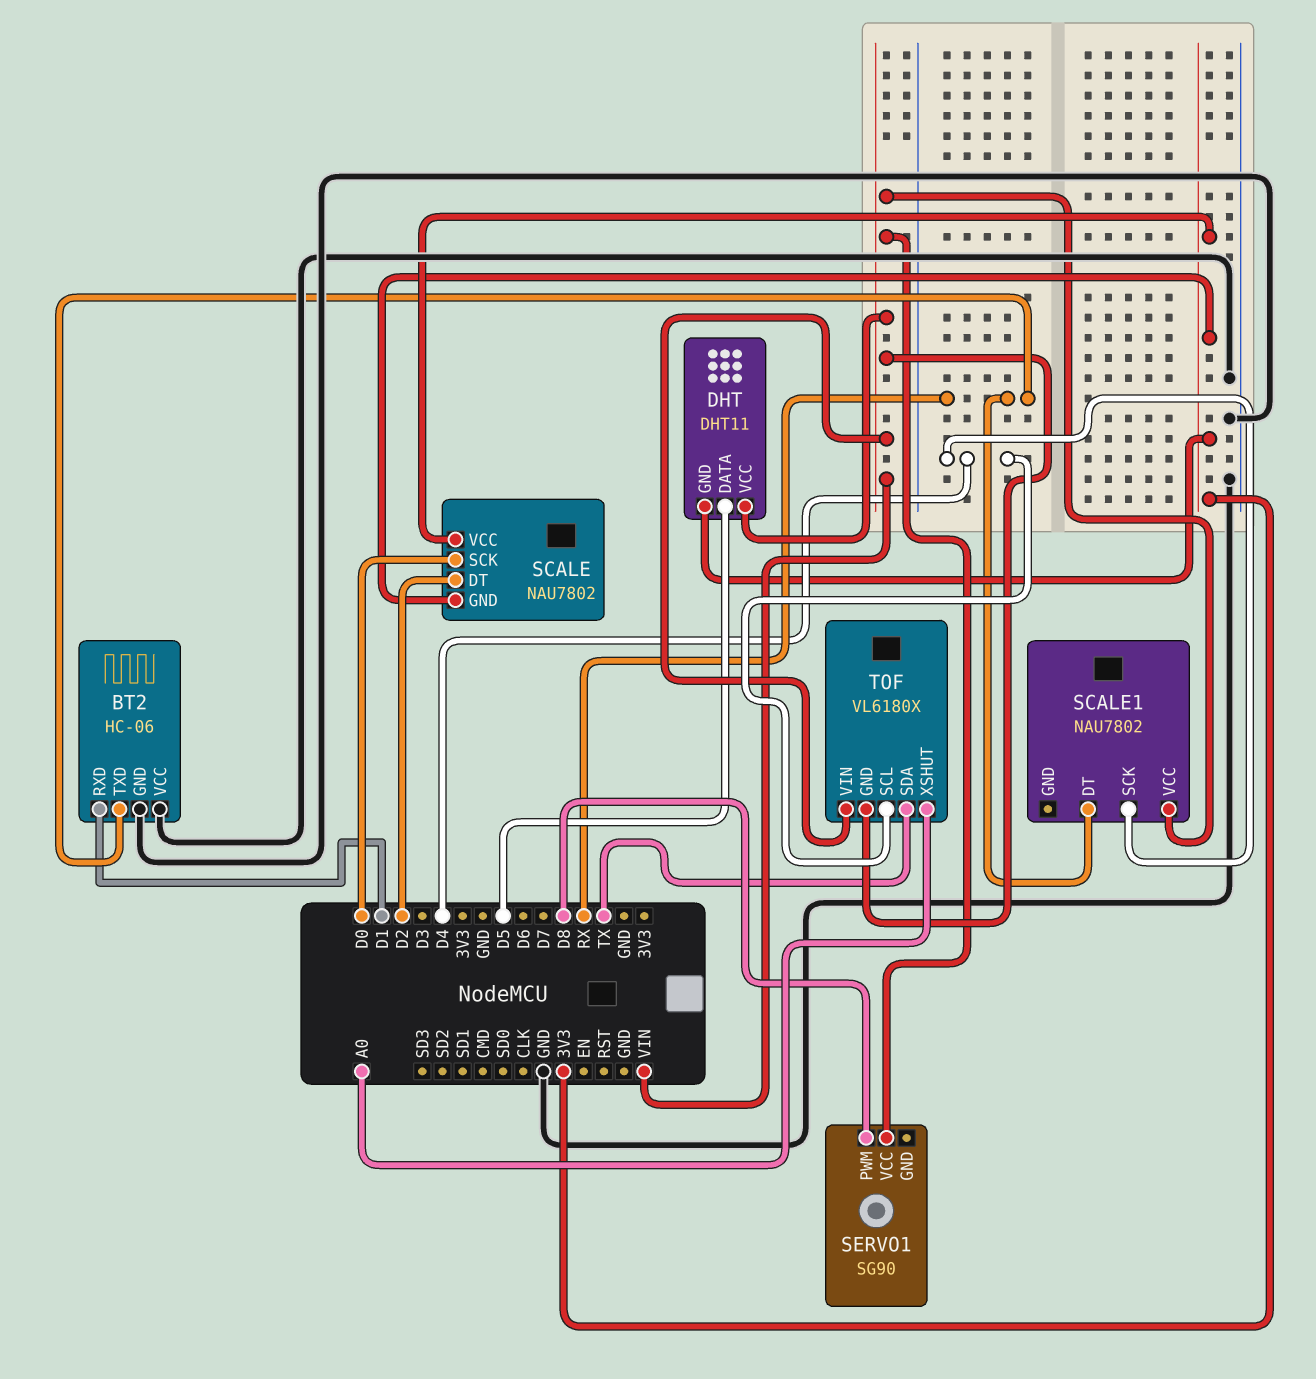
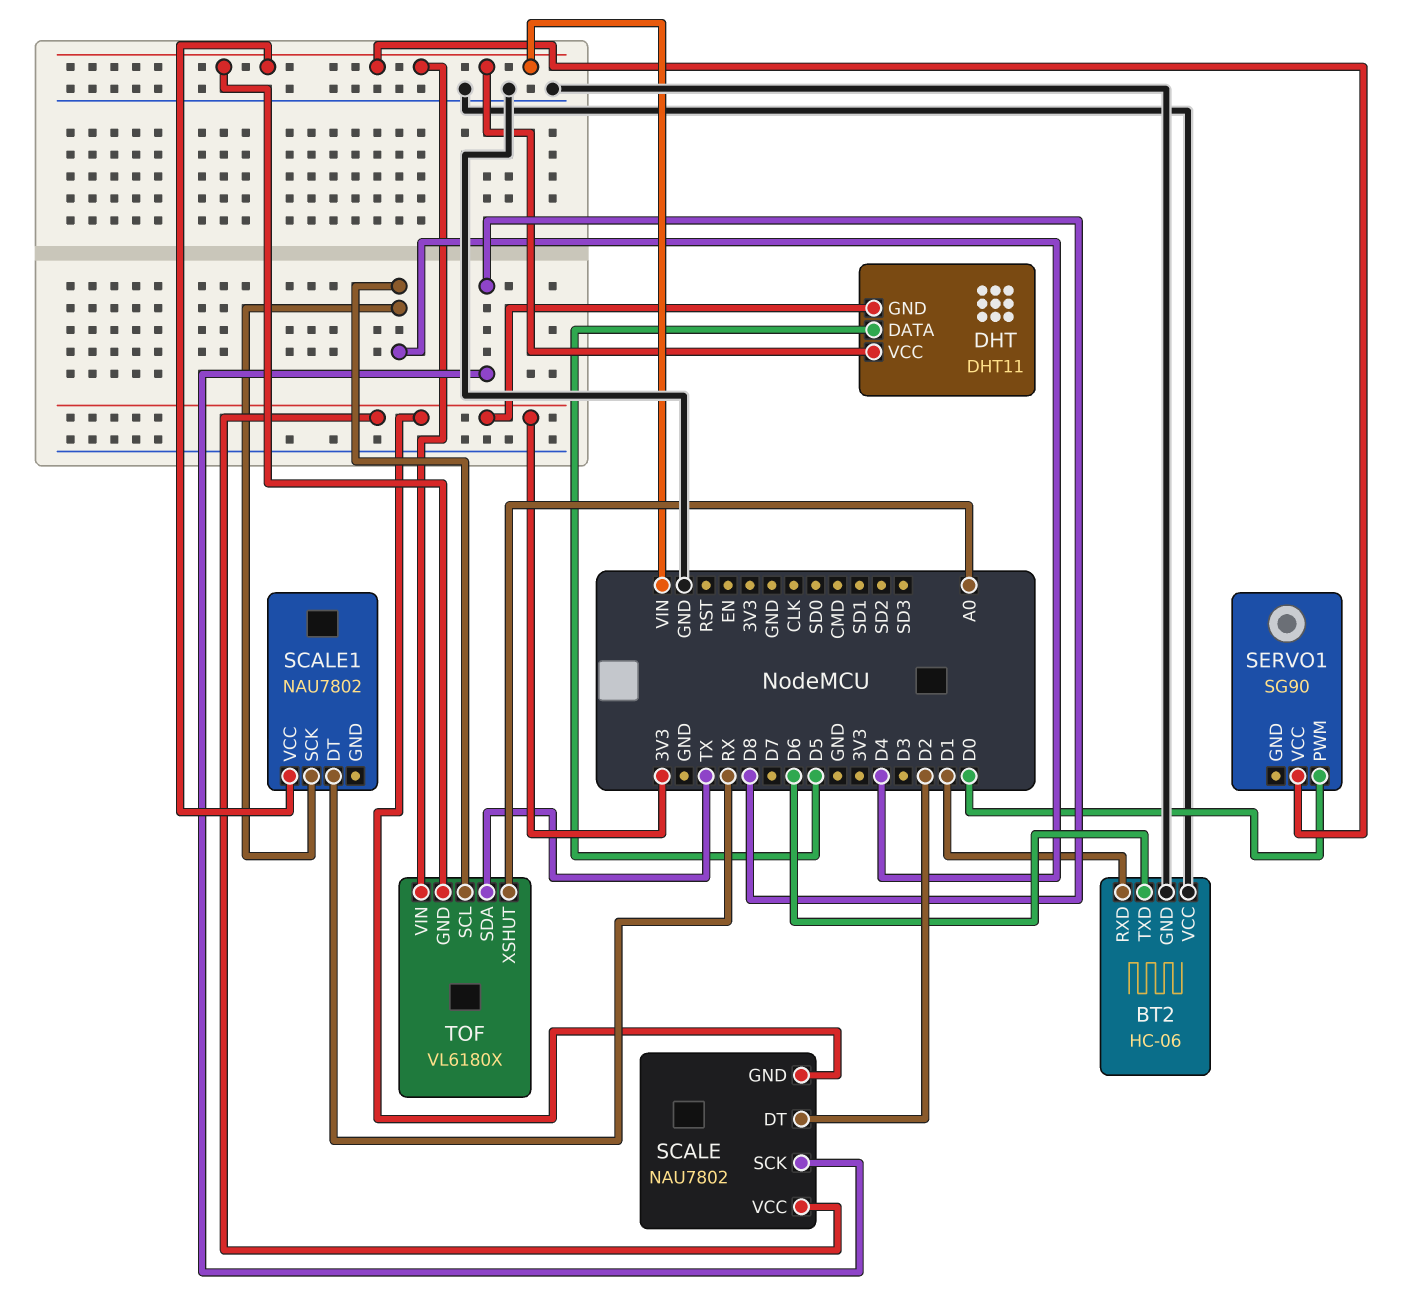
BT2 pin TXD: RX -> D6
SCALE pin SCK: D0 -> D8
SERVO1 pin PWM: D8 -> D0

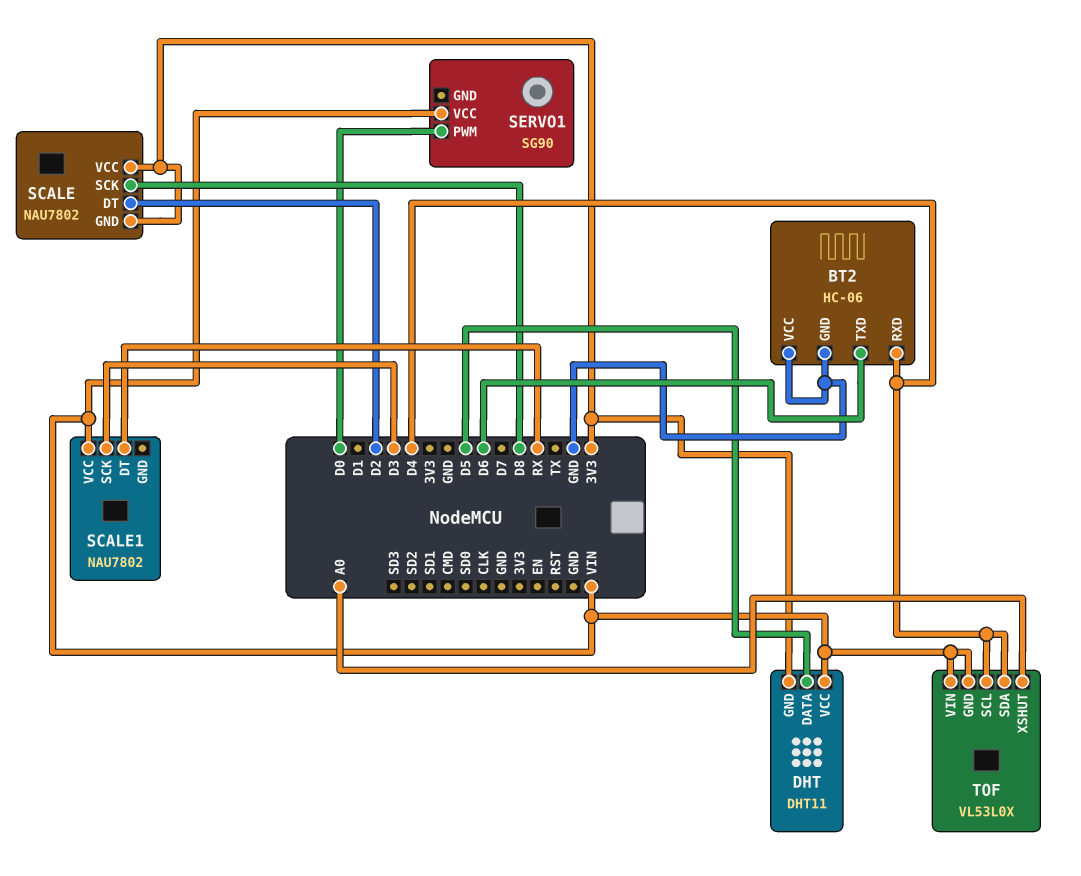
BT2 pin RXD: D1 -> D4
SCALE1 pin SCK: D4 -> D3
TOF: VL6180X -> VL53L0X
TOF pin SDA: TX -> D4

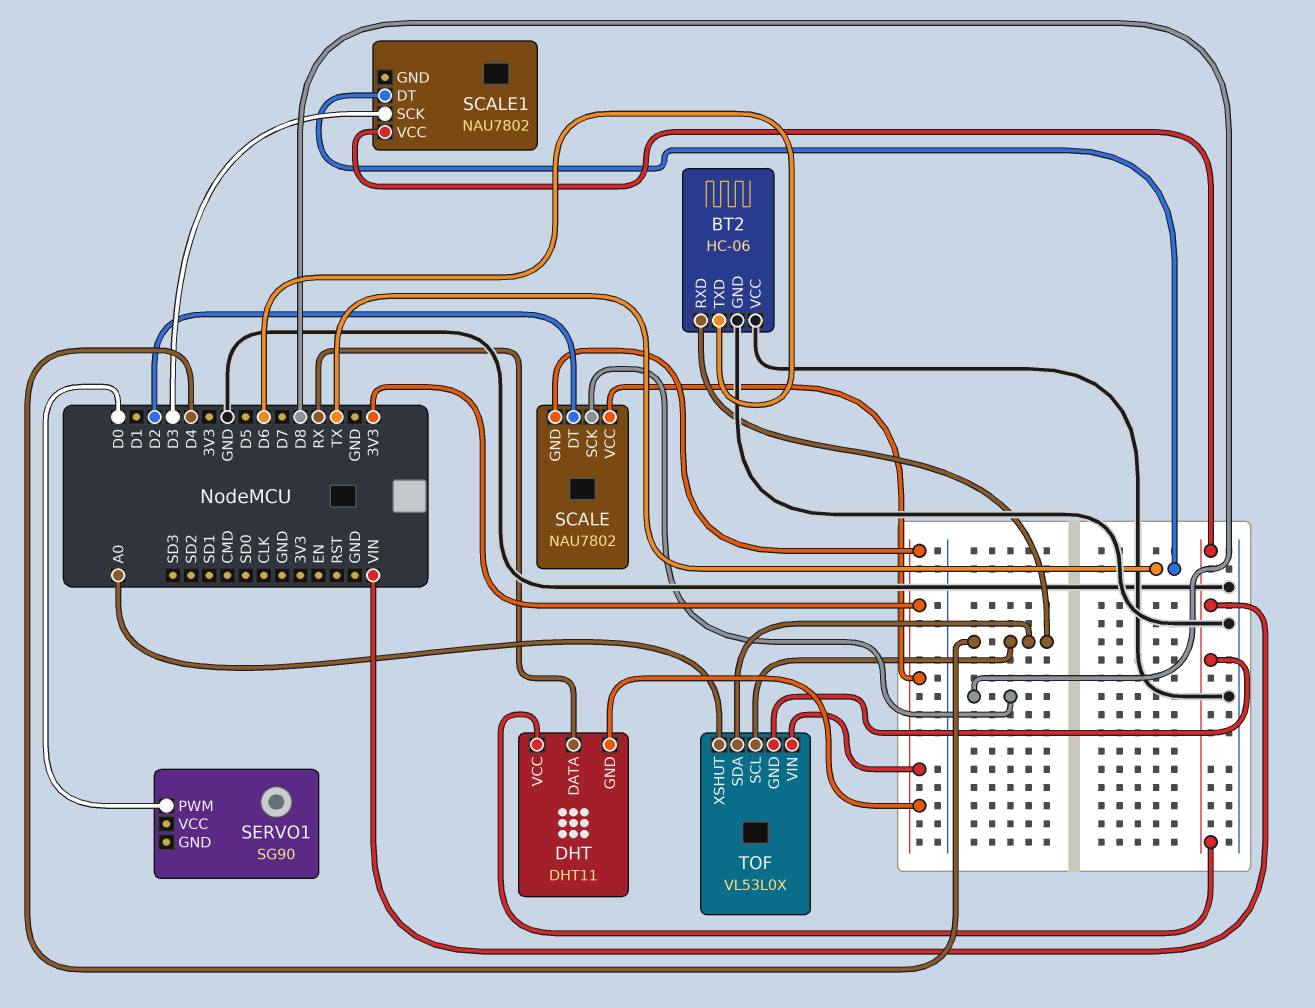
DHT pin DATA: D5 -> RX
SCALE1 pin DT: RX -> TX
SERVO1 pin VCC: VIN -> none
TOF pin VIN: VIN -> 3V3

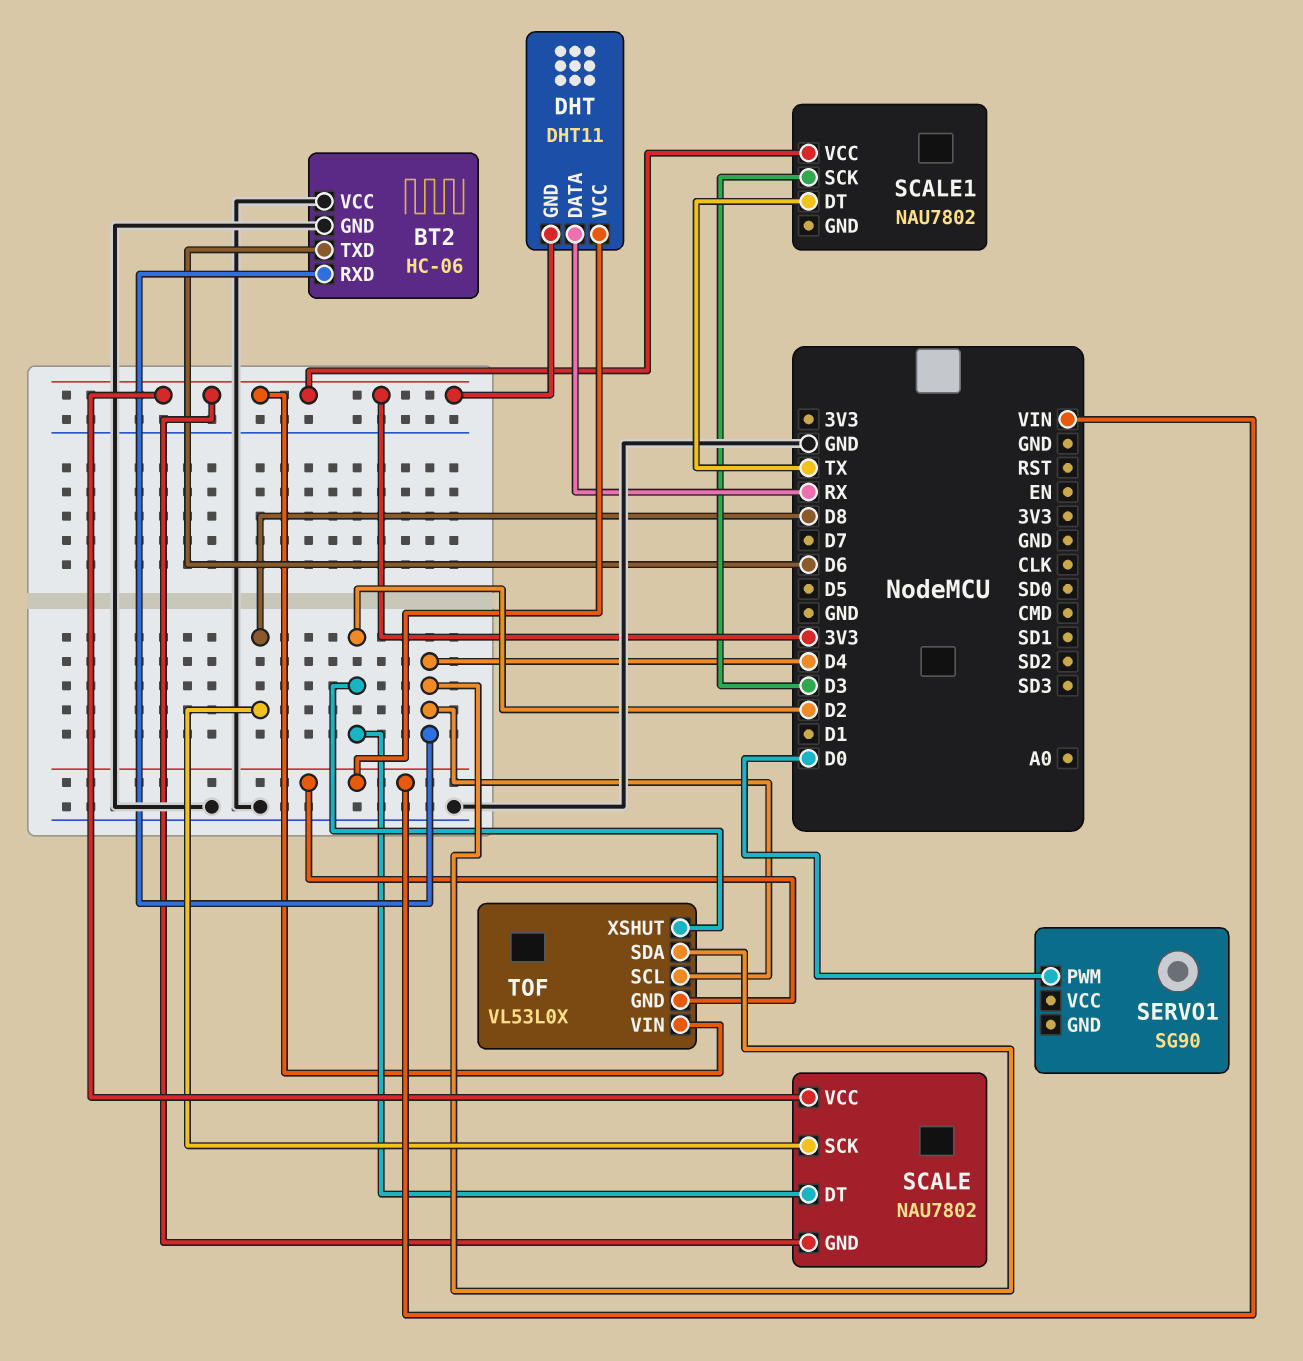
SCALE1 pin VCC: VIN -> 3V3
TOF pin XSHUT: A0 -> D2

